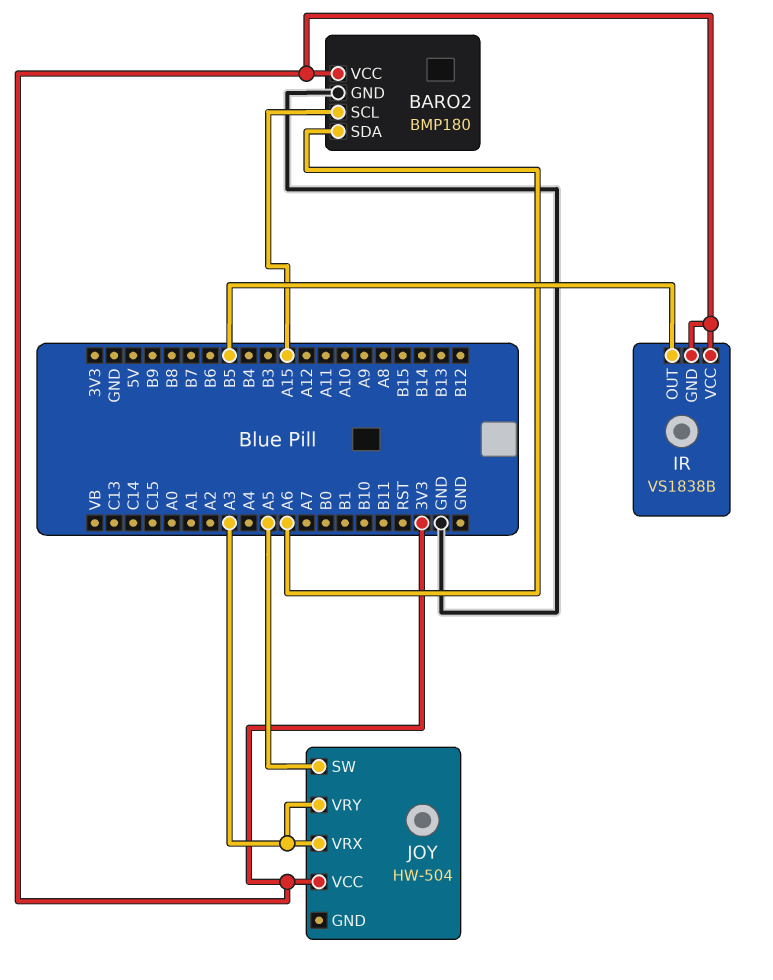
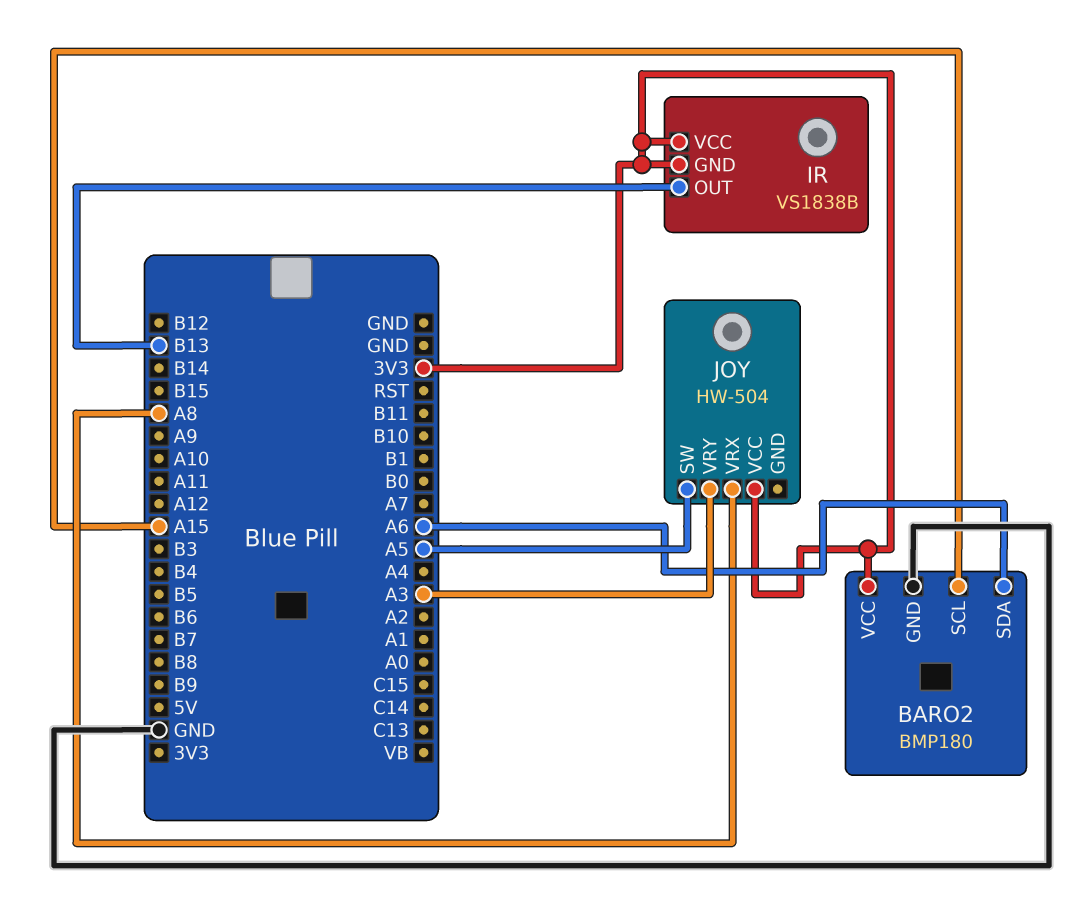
IR pin OUT: B5 -> B13
JOY pin VRX: A3 -> A8

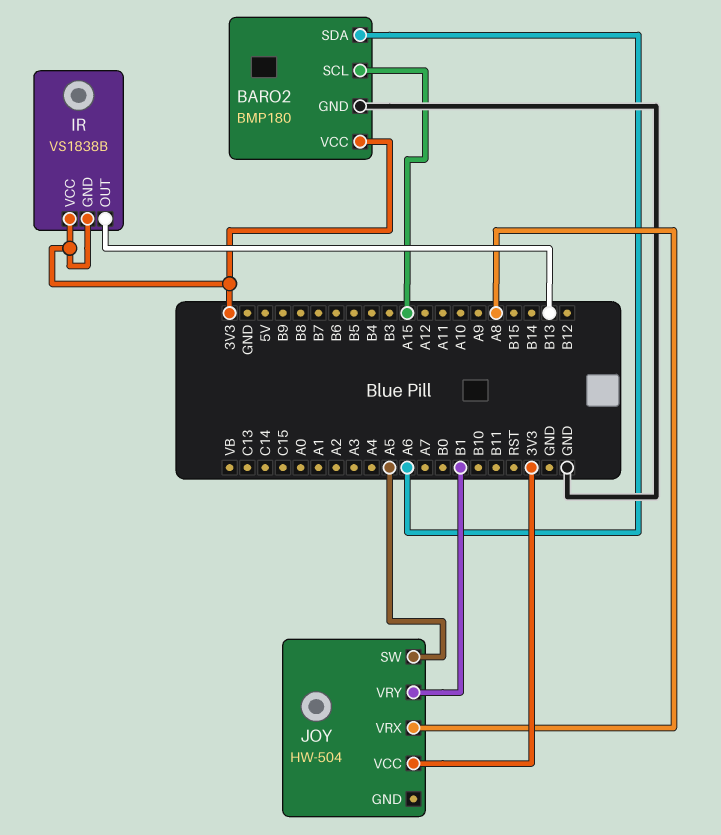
JOY pin VRY: A3 -> B1

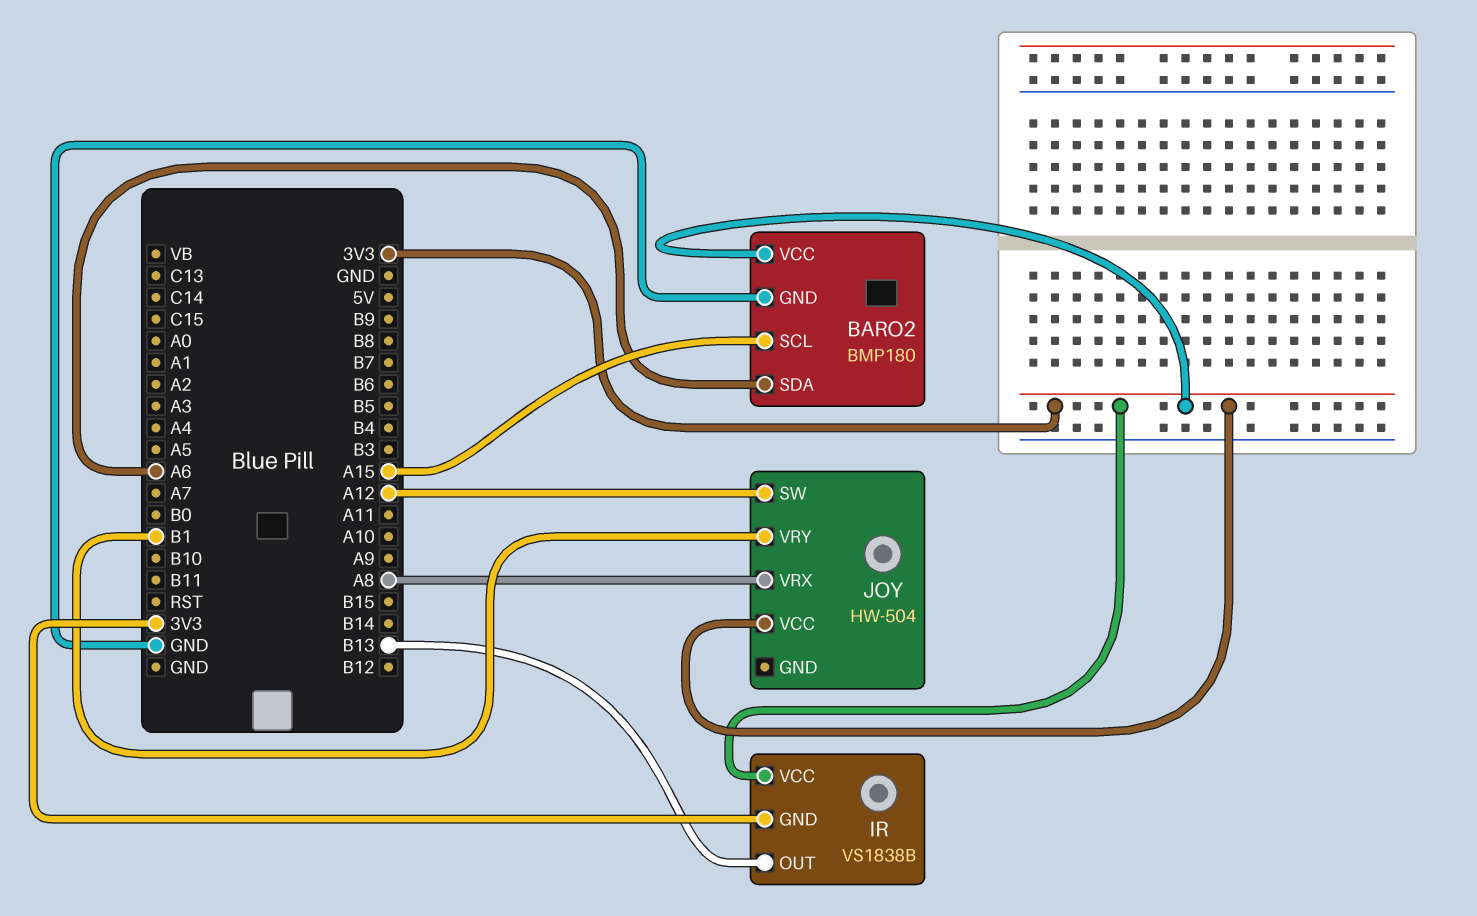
JOY pin SW: A5 -> A12

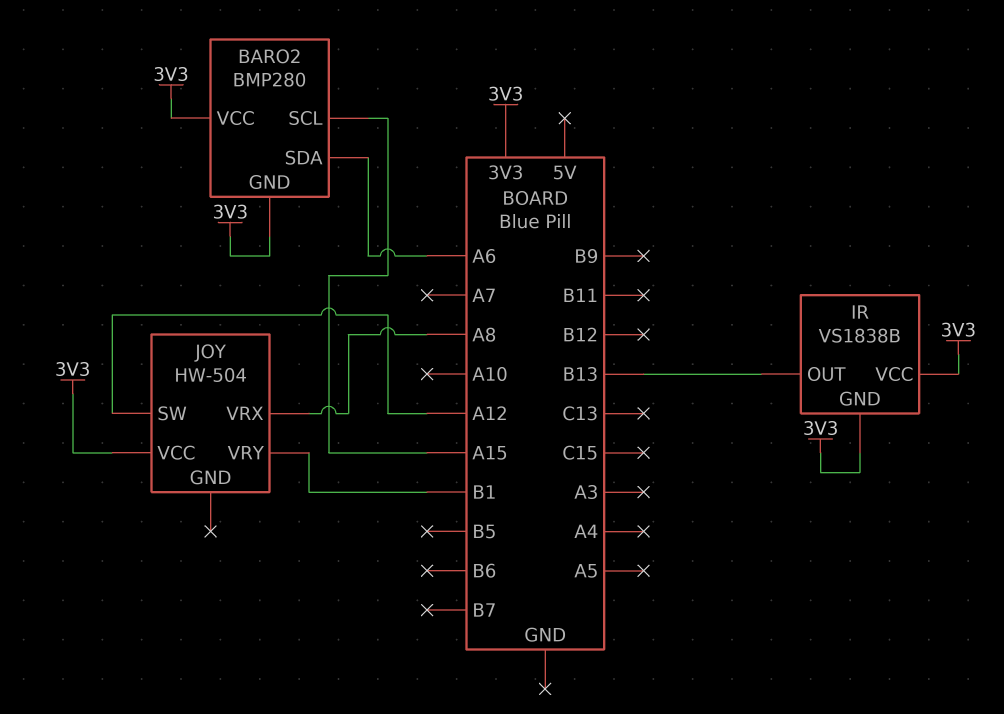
BARO2: BMP180 -> BMP280
BARO2 pin GND: GND -> 3V3

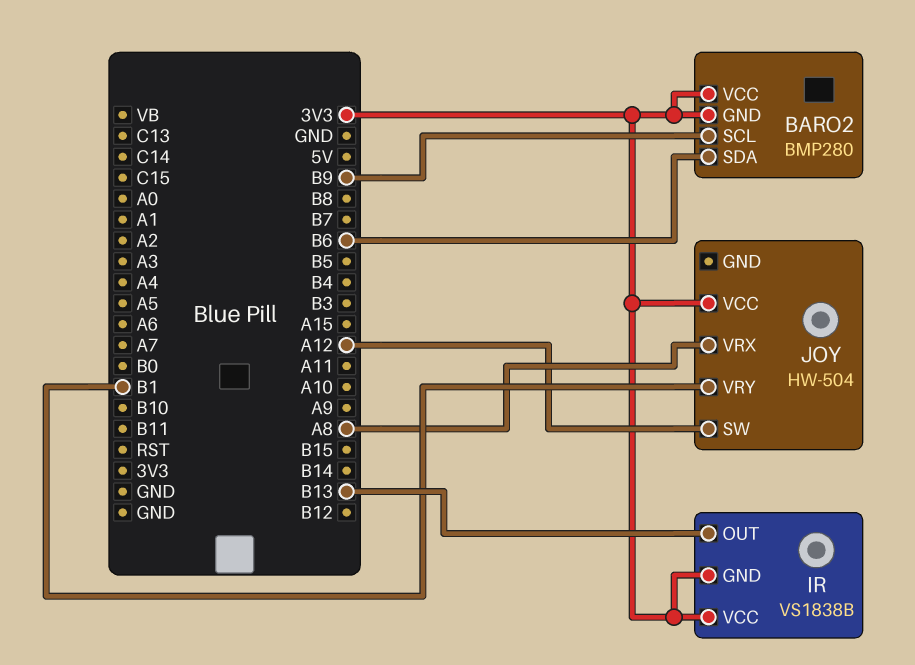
BARO2 pin SCL: A15 -> B9
BARO2 pin SDA: A6 -> B6

